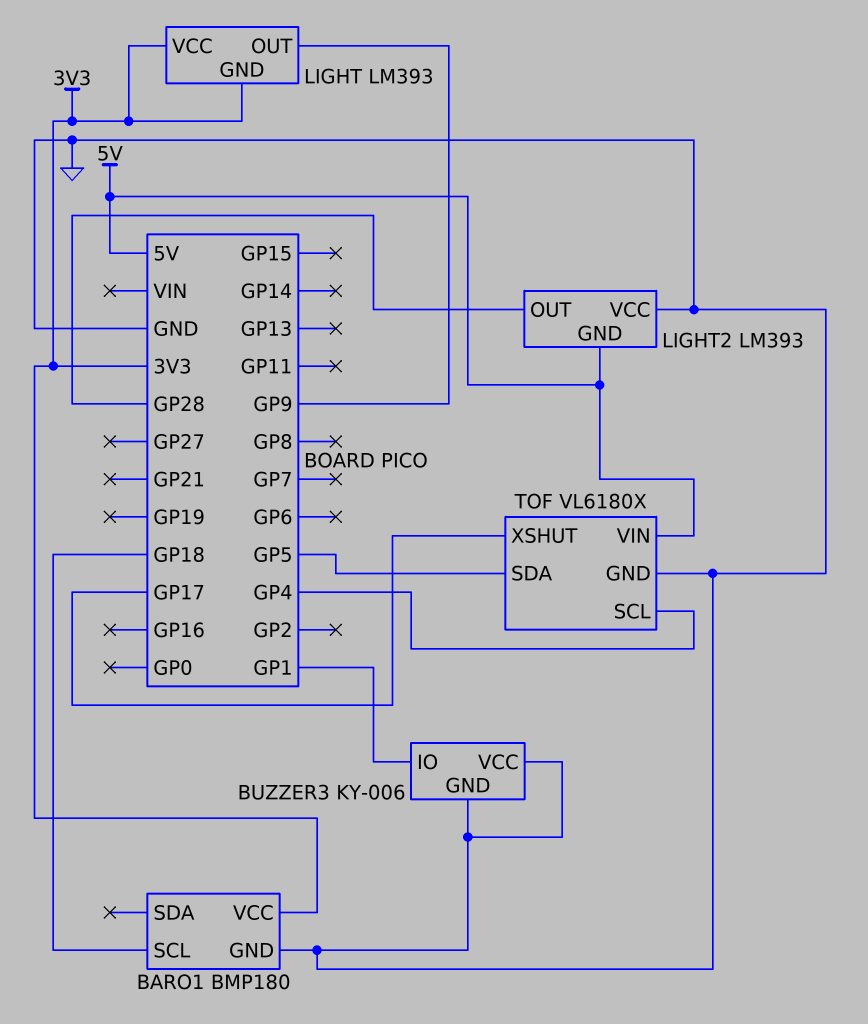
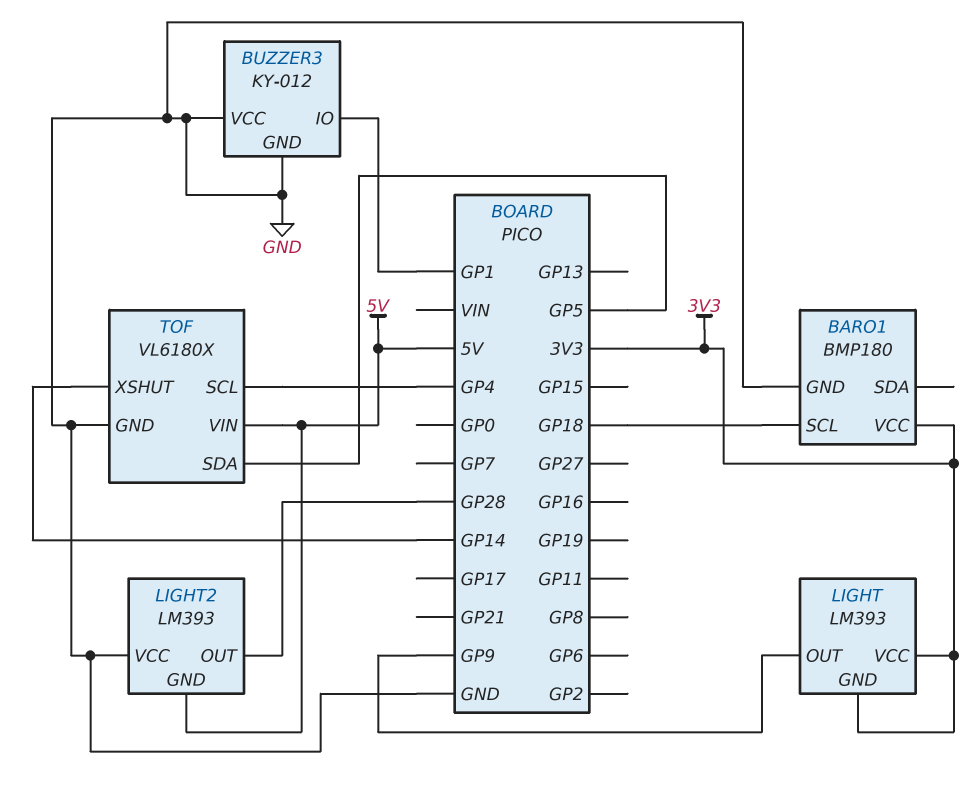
BUZZER3: KY-006 -> KY-012
TOF pin XSHUT: GP17 -> GP14

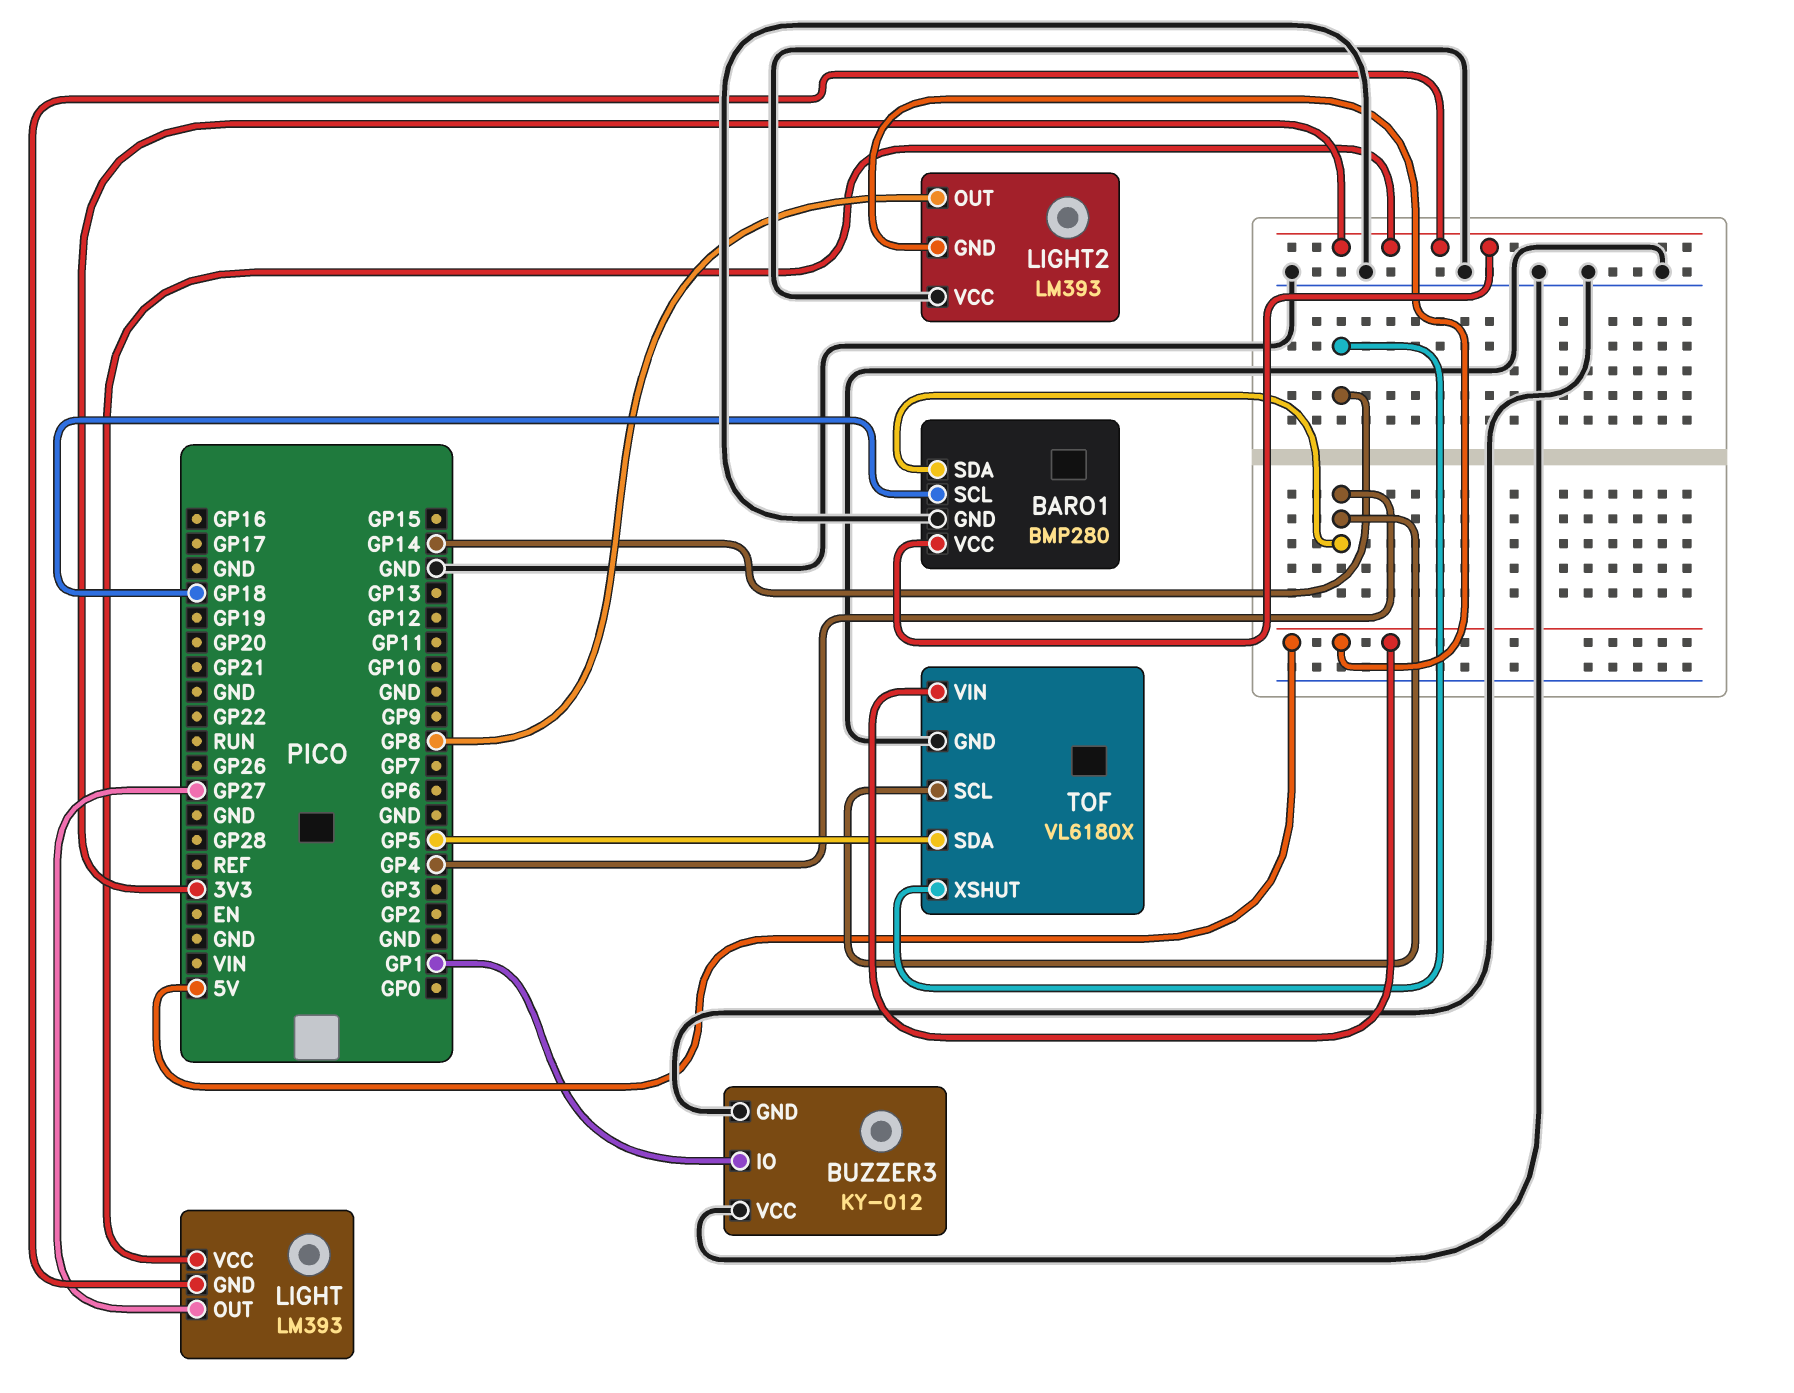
BARO1: BMP180 -> BMP280
BARO1 pin SDA: none -> GP4
LIGHT pin OUT: GP9 -> GP27
LIGHT2 pin OUT: GP28 -> GP8

